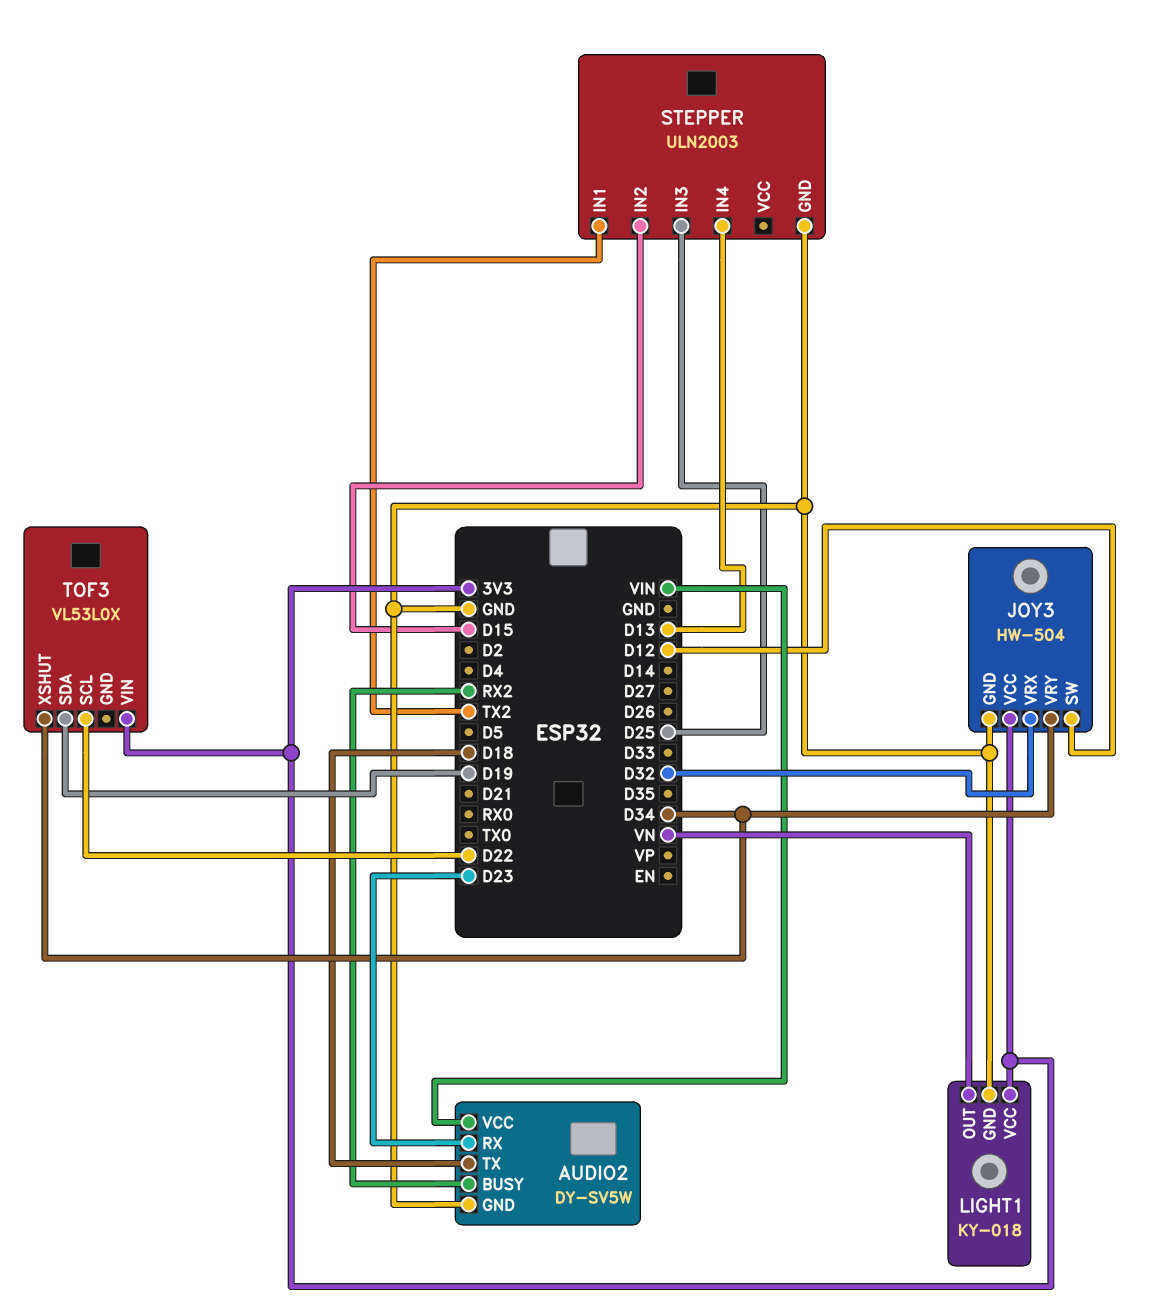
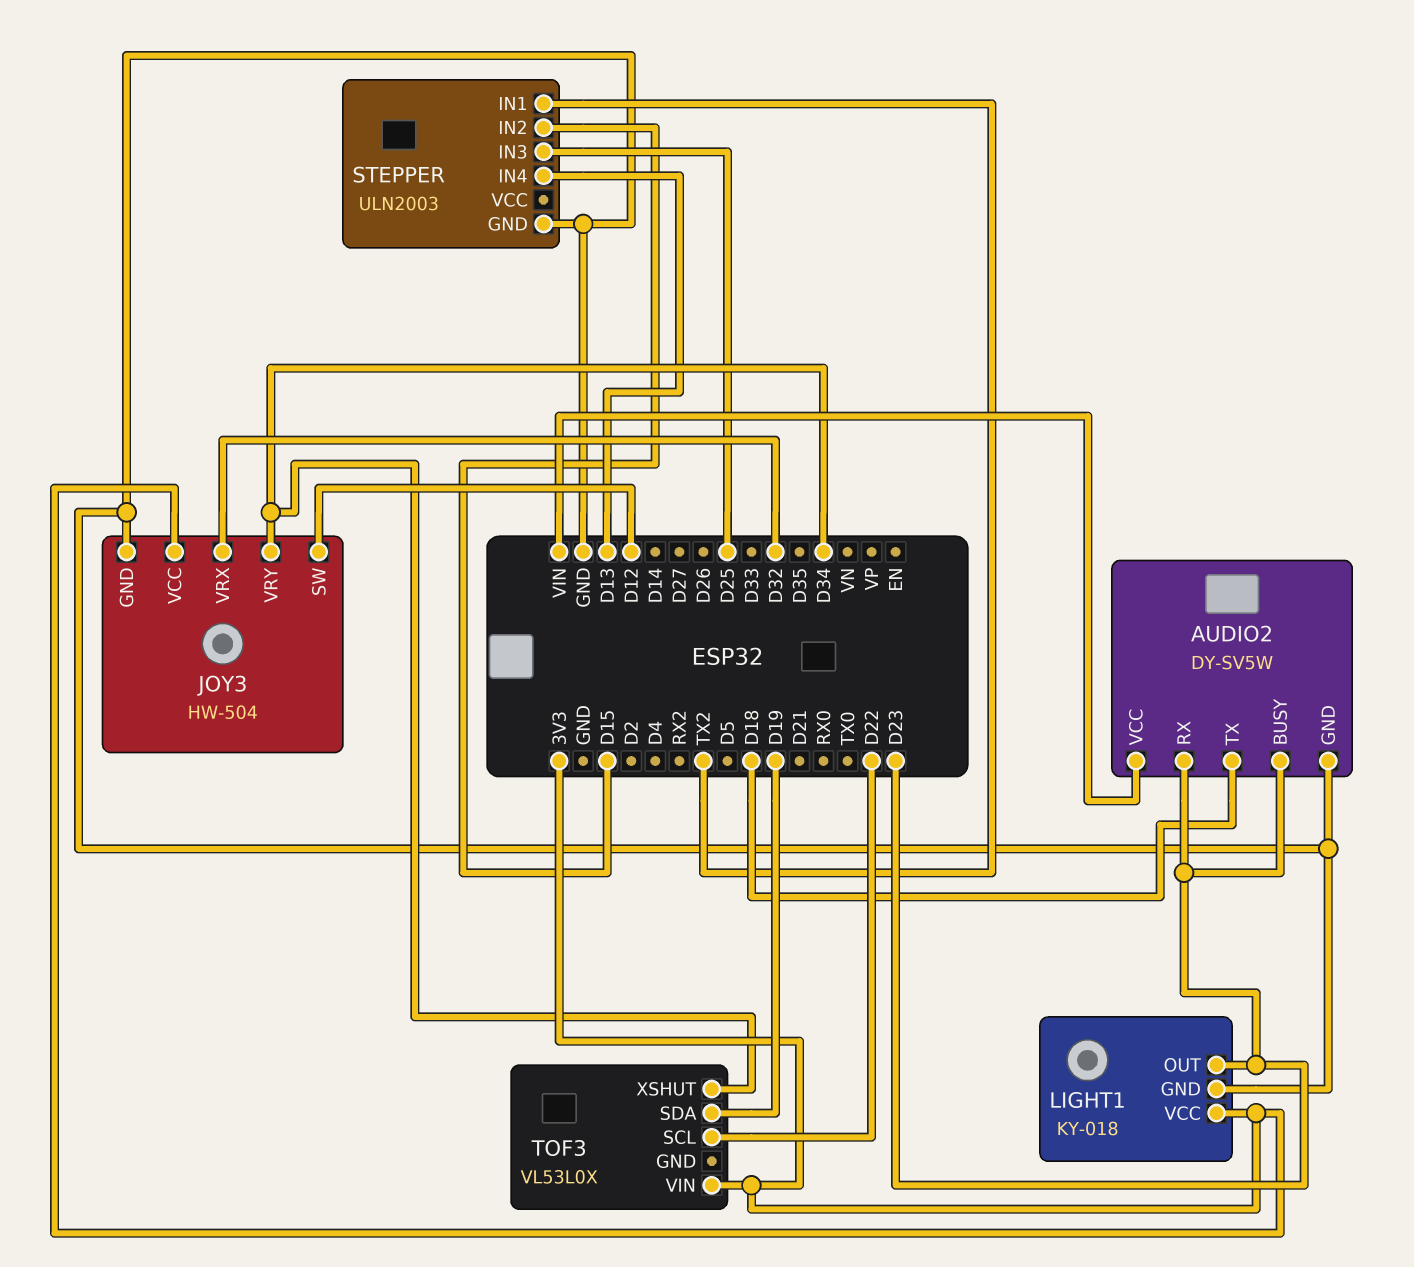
AUDIO2 pin BUSY: RX2 -> D23
LIGHT1 pin OUT: VN -> D23

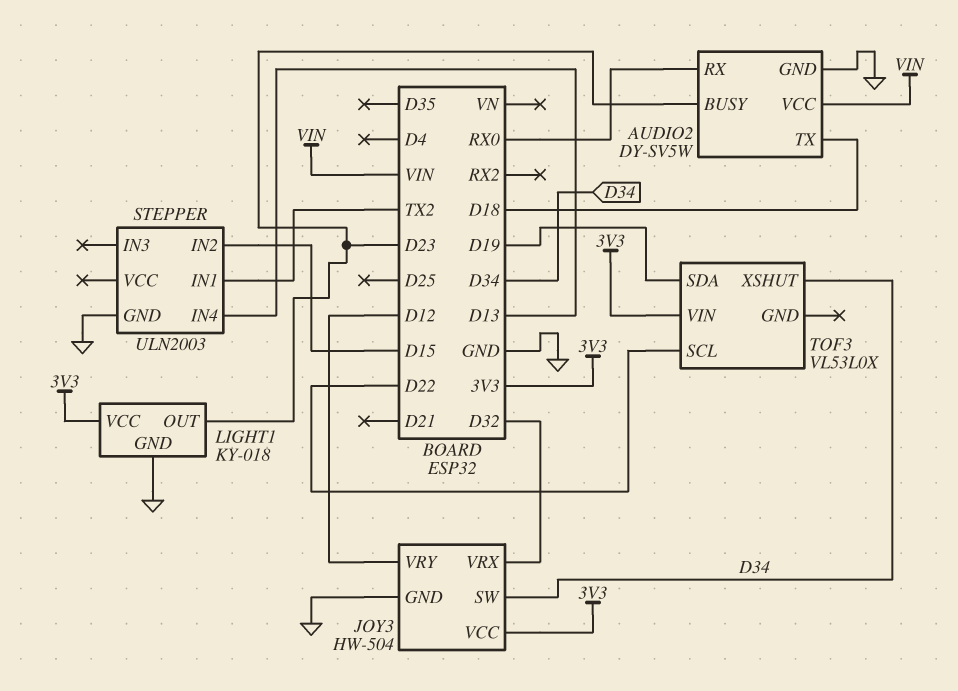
AUDIO2 pin RX: D23 -> RX0
JOY3 pin SW: D12 -> D34
JOY3 pin VRY: D34 -> D12
STEPPER pin IN3: D25 -> none

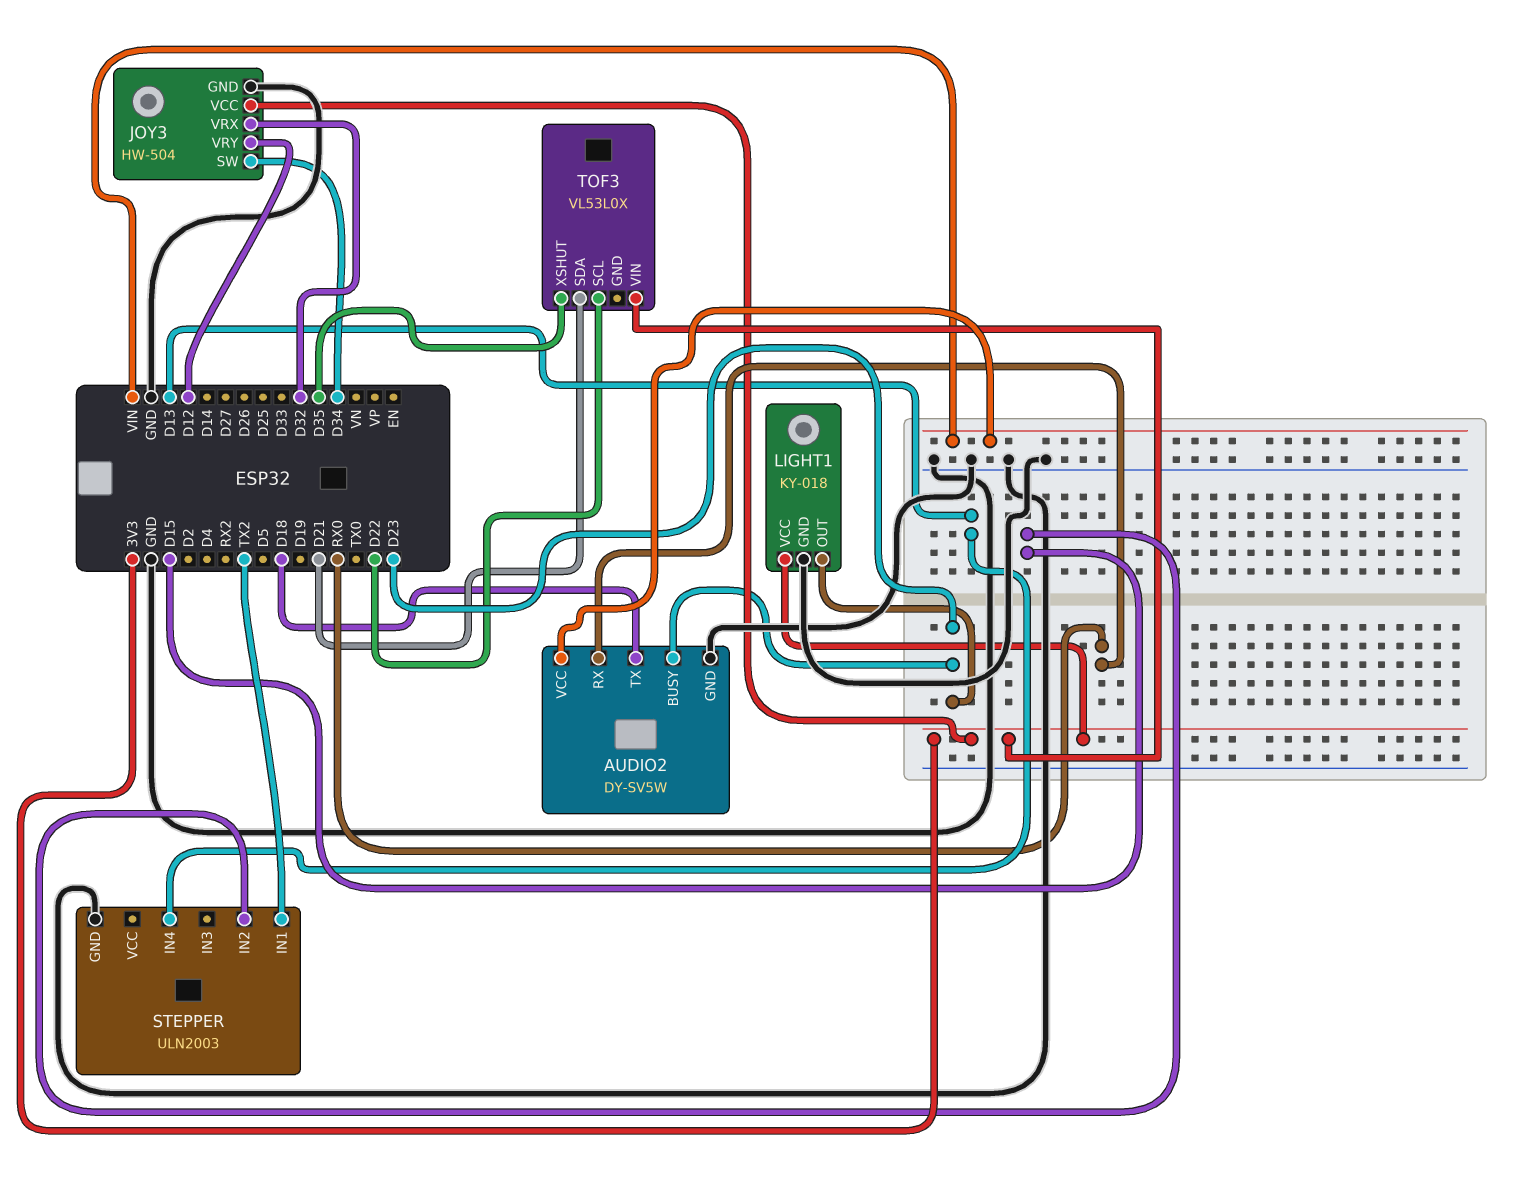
TOF3 pin SDA: D19 -> D21
TOF3 pin XSHUT: D34 -> D35

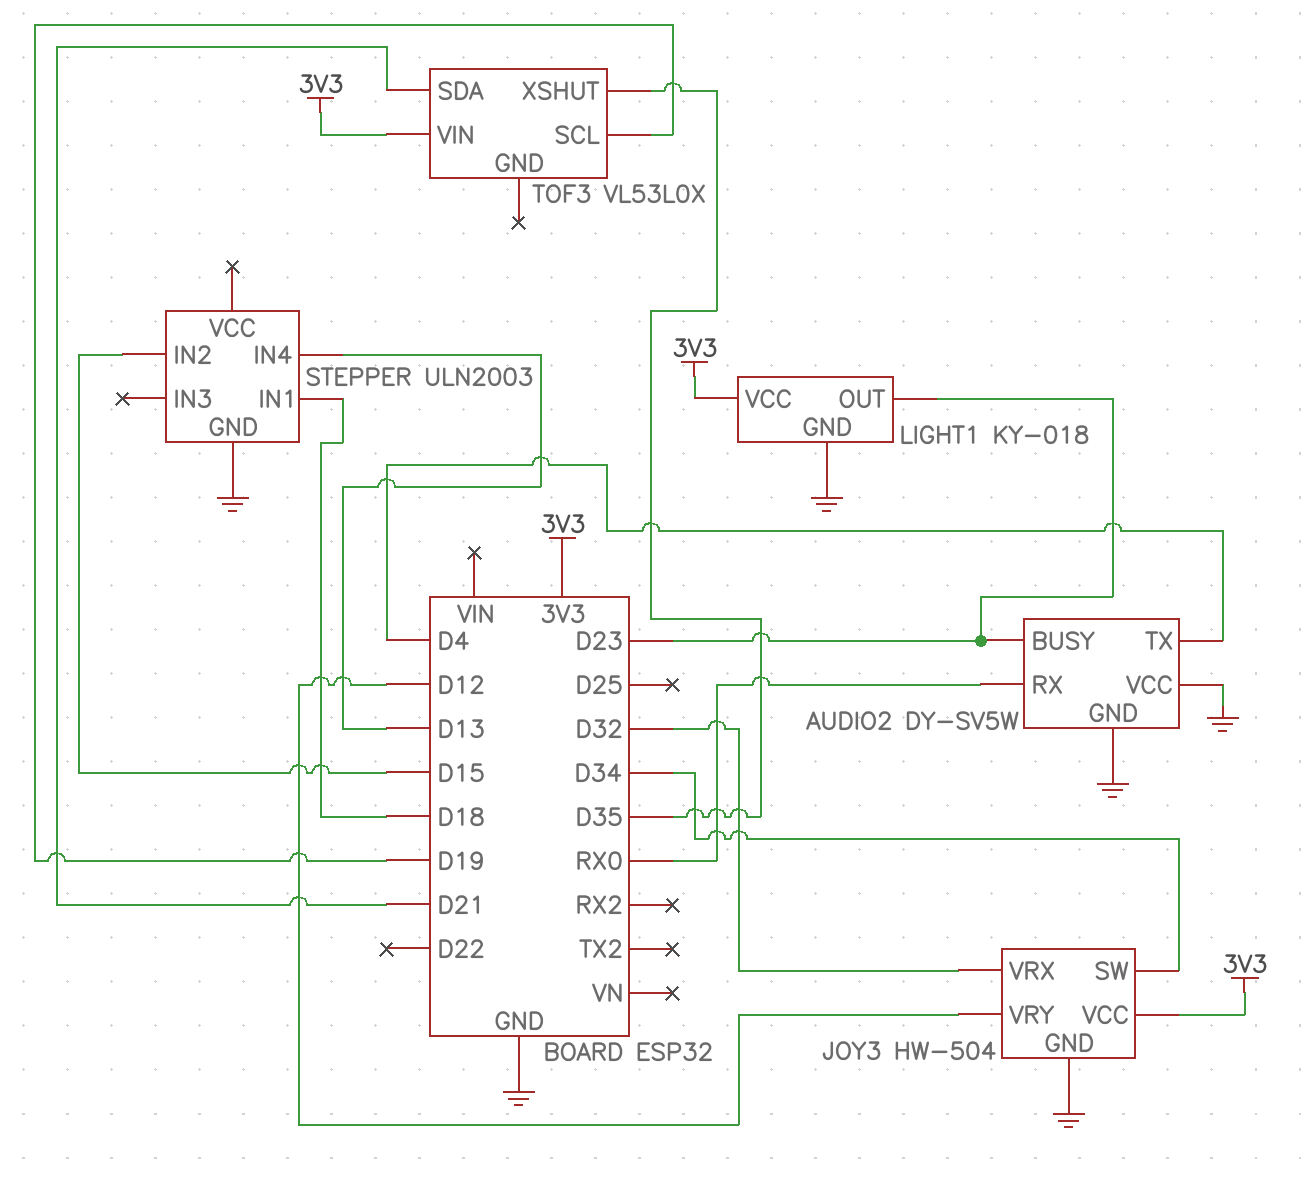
AUDIO2 pin TX: D18 -> D4
AUDIO2 pin VCC: VIN -> GND
STEPPER pin IN1: TX2 -> D18
TOF3 pin SCL: D22 -> D19

